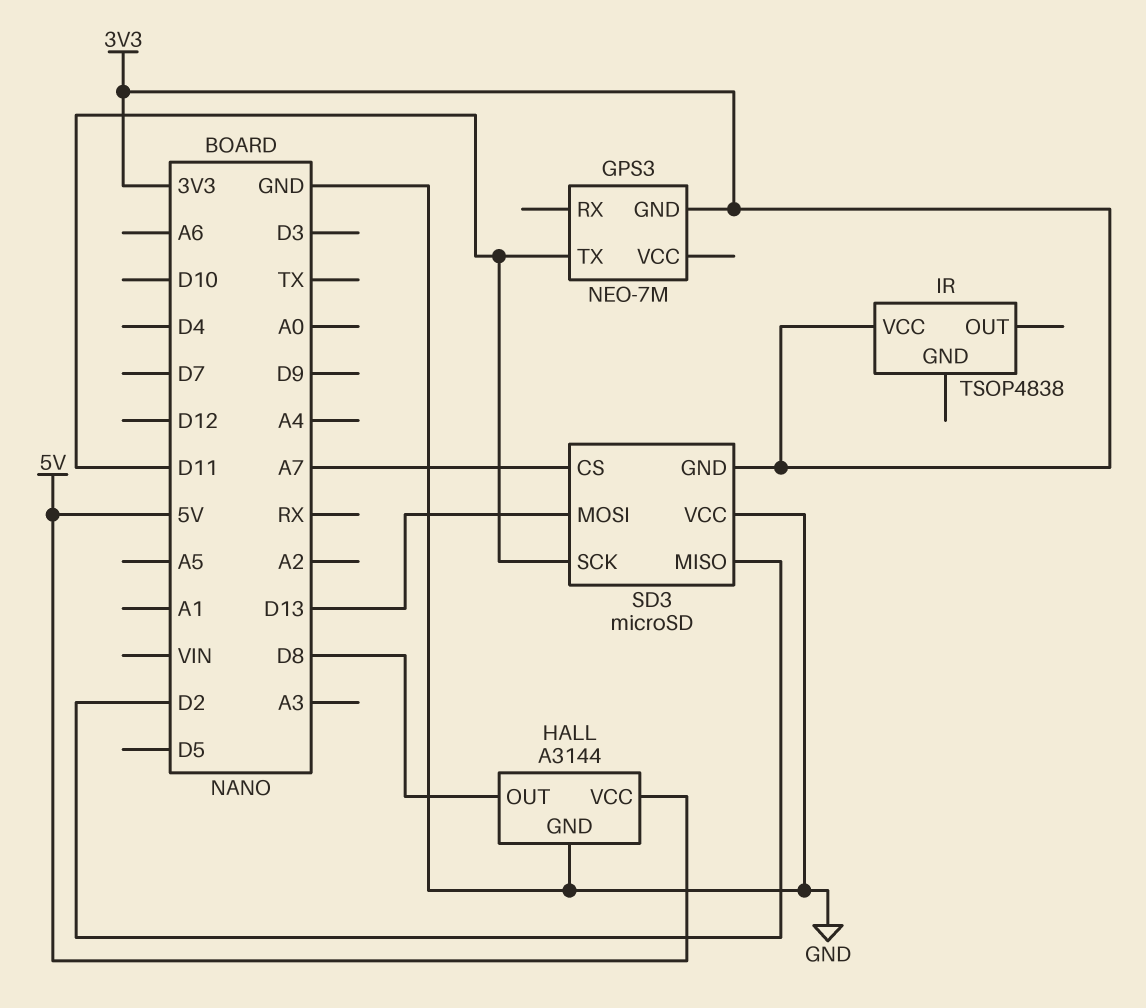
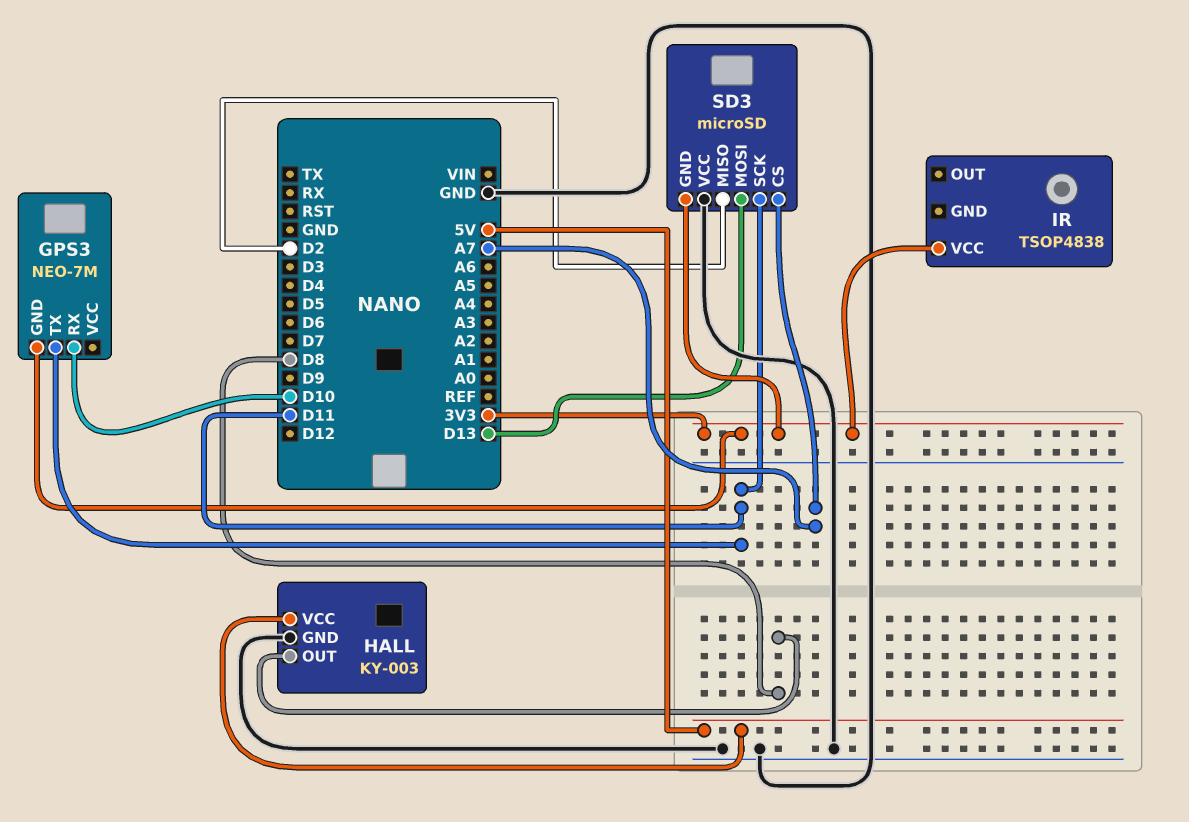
GPS3 pin RX: none -> D10
HALL: A3144 -> KY-003

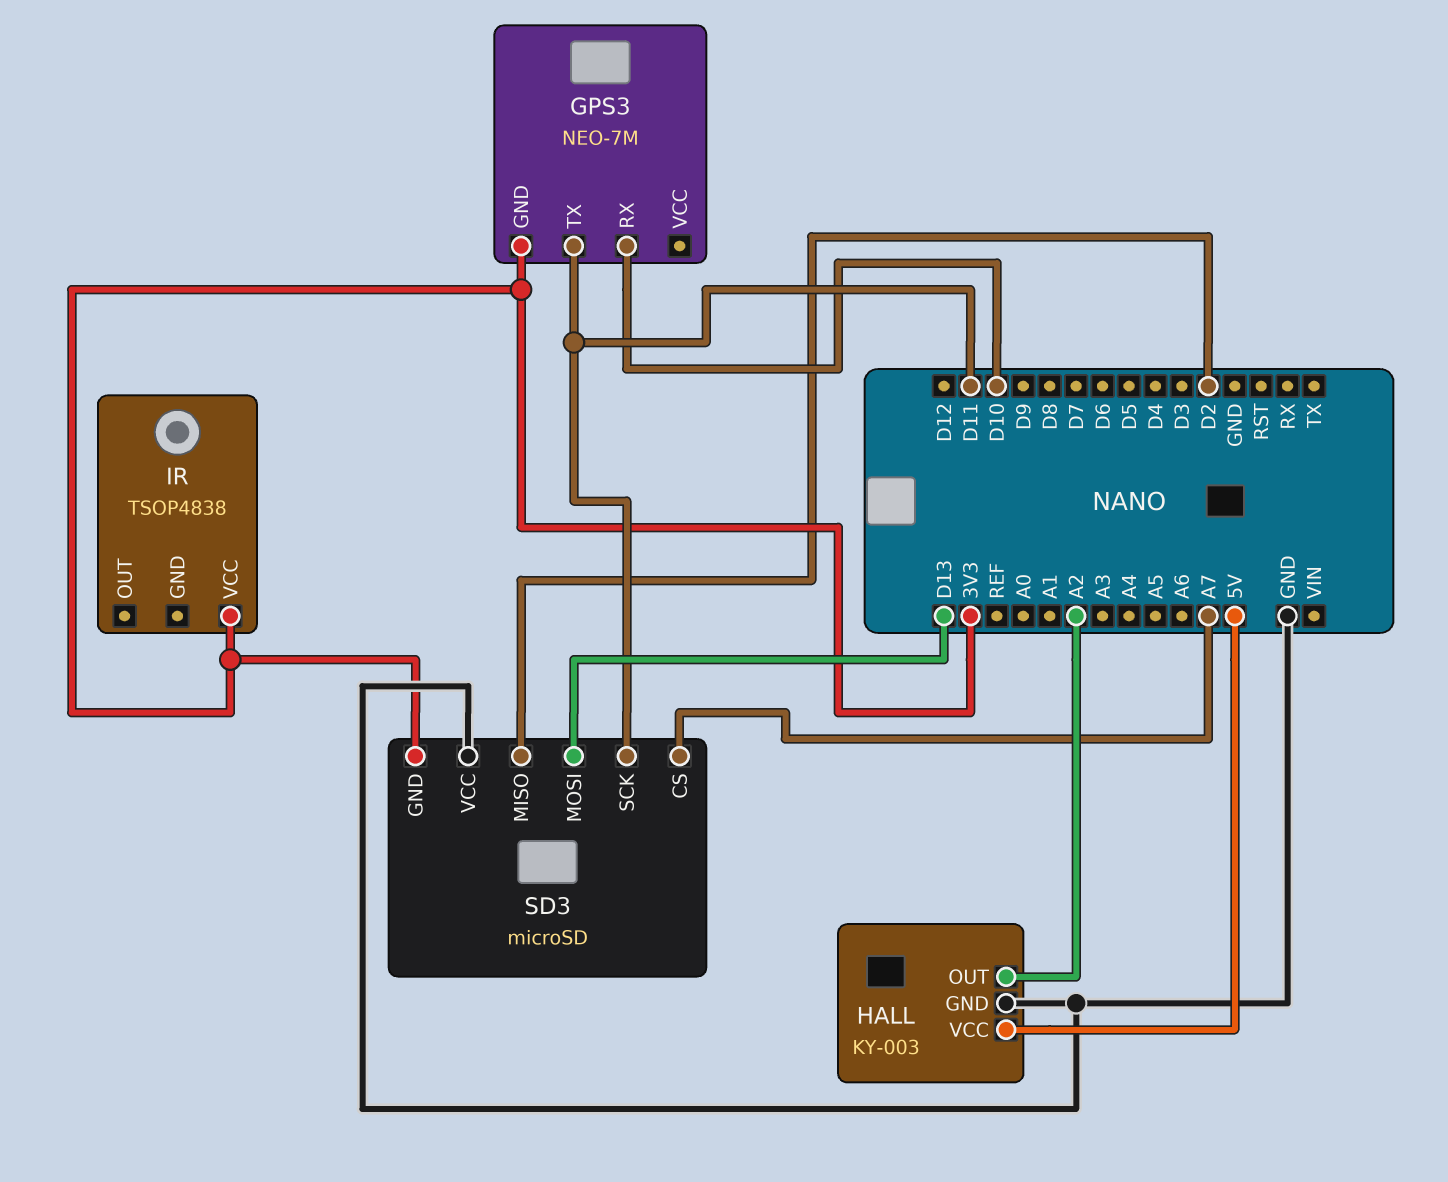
HALL pin OUT: D8 -> A2

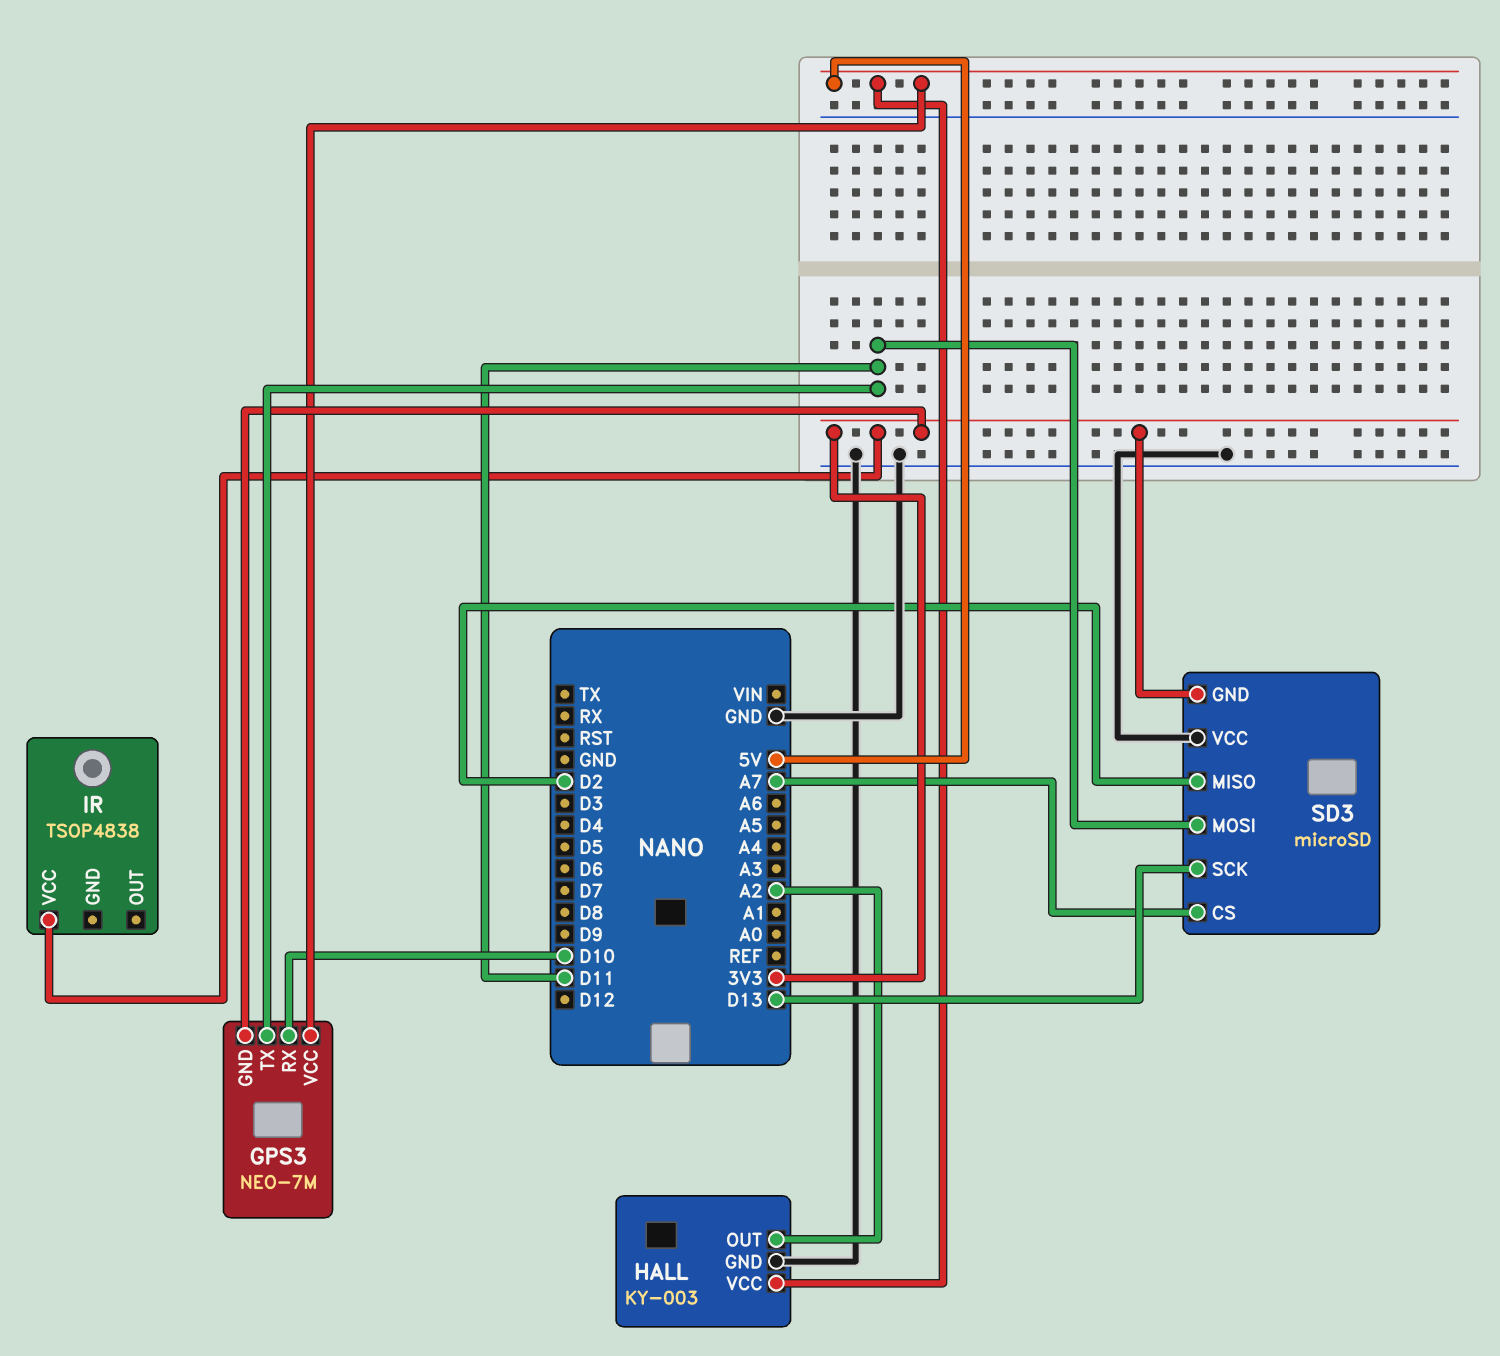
GPS3 pin VCC: none -> 5V
SD3 pin MOSI: D13 -> D11
SD3 pin SCK: D11 -> D13

